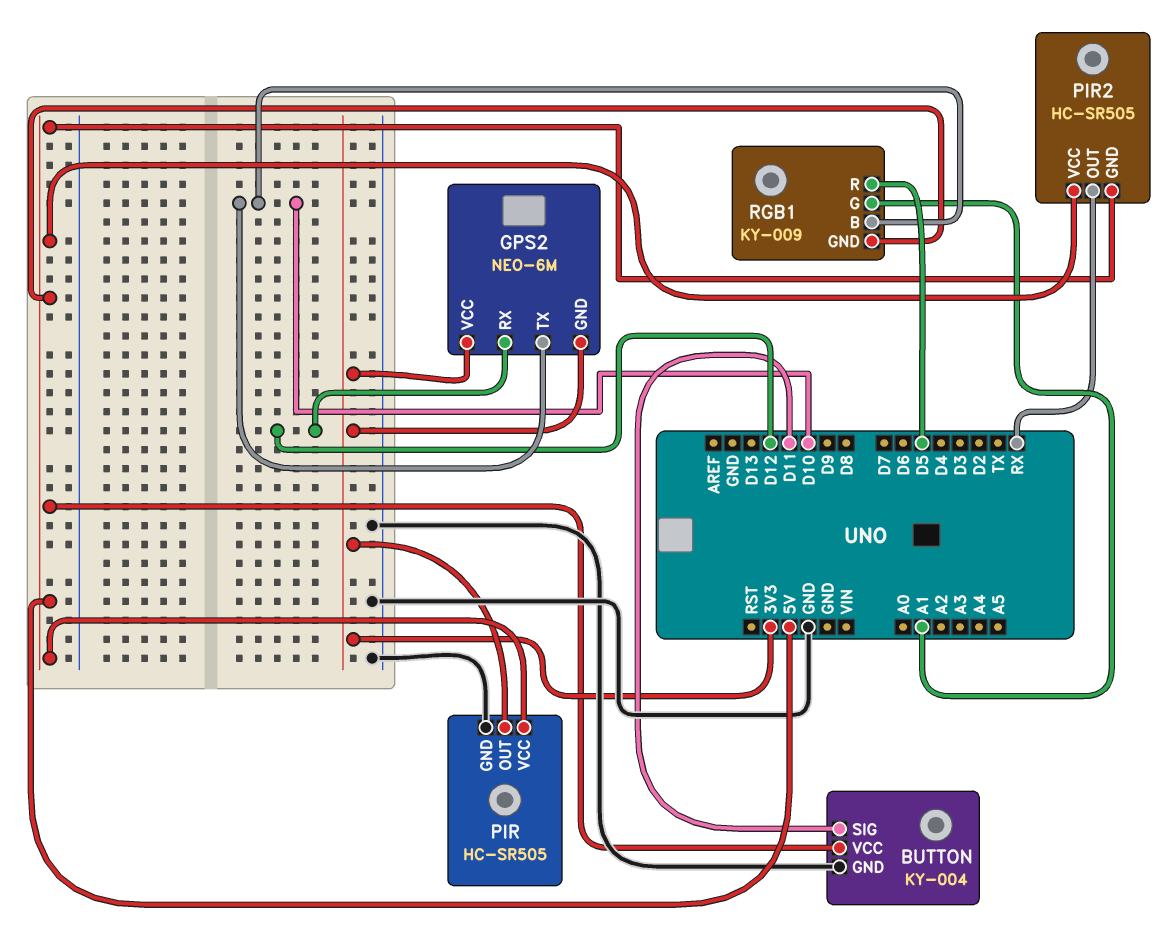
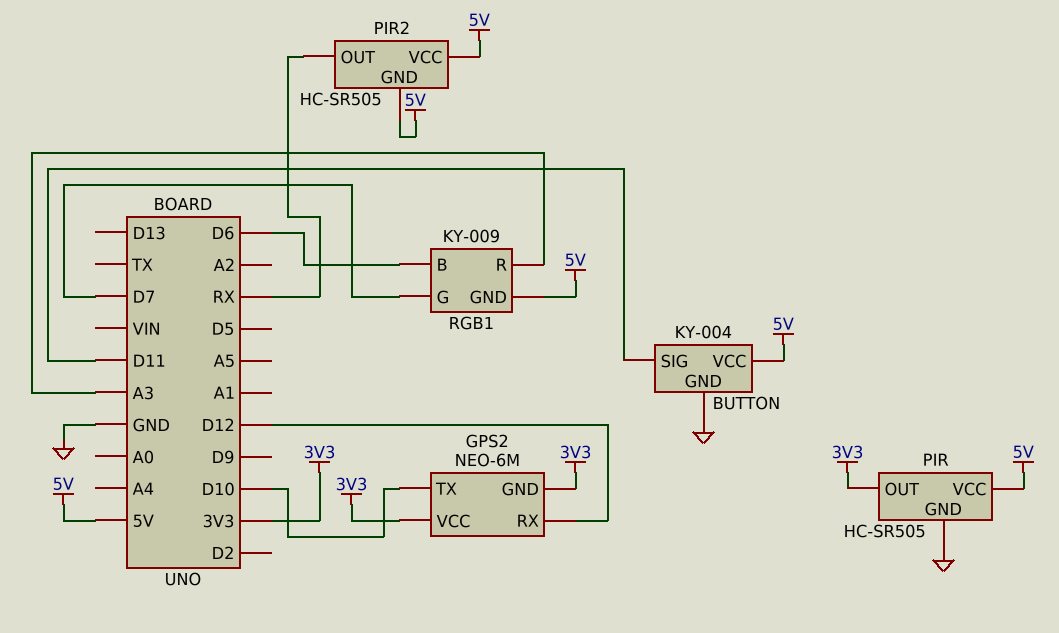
RGB1 pin B: D10 -> D6
RGB1 pin G: A1 -> D7
RGB1 pin R: D5 -> A3

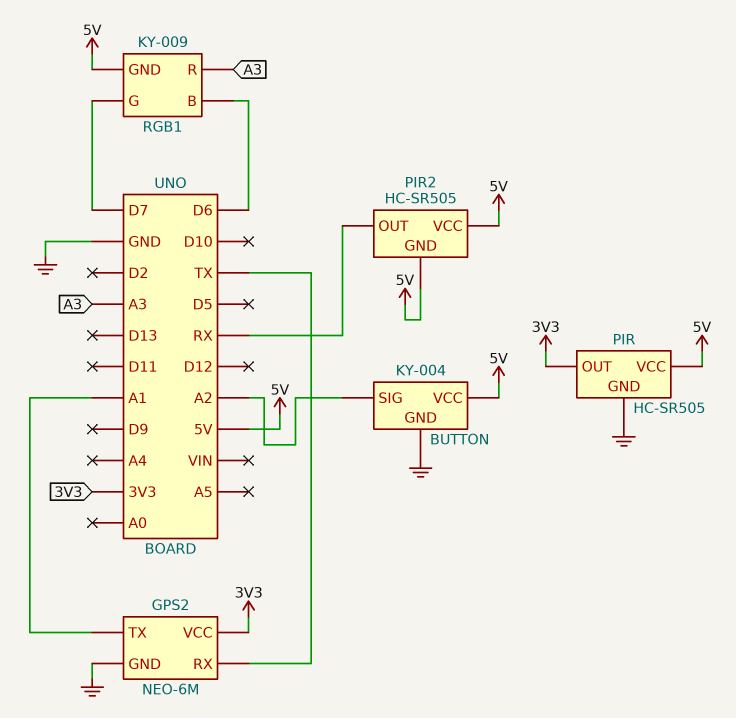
BUTTON pin SIG: D11 -> A2
GPS2 pin GND: 3V3 -> GND
GPS2 pin RX: D12 -> TX
GPS2 pin TX: D10 -> A1

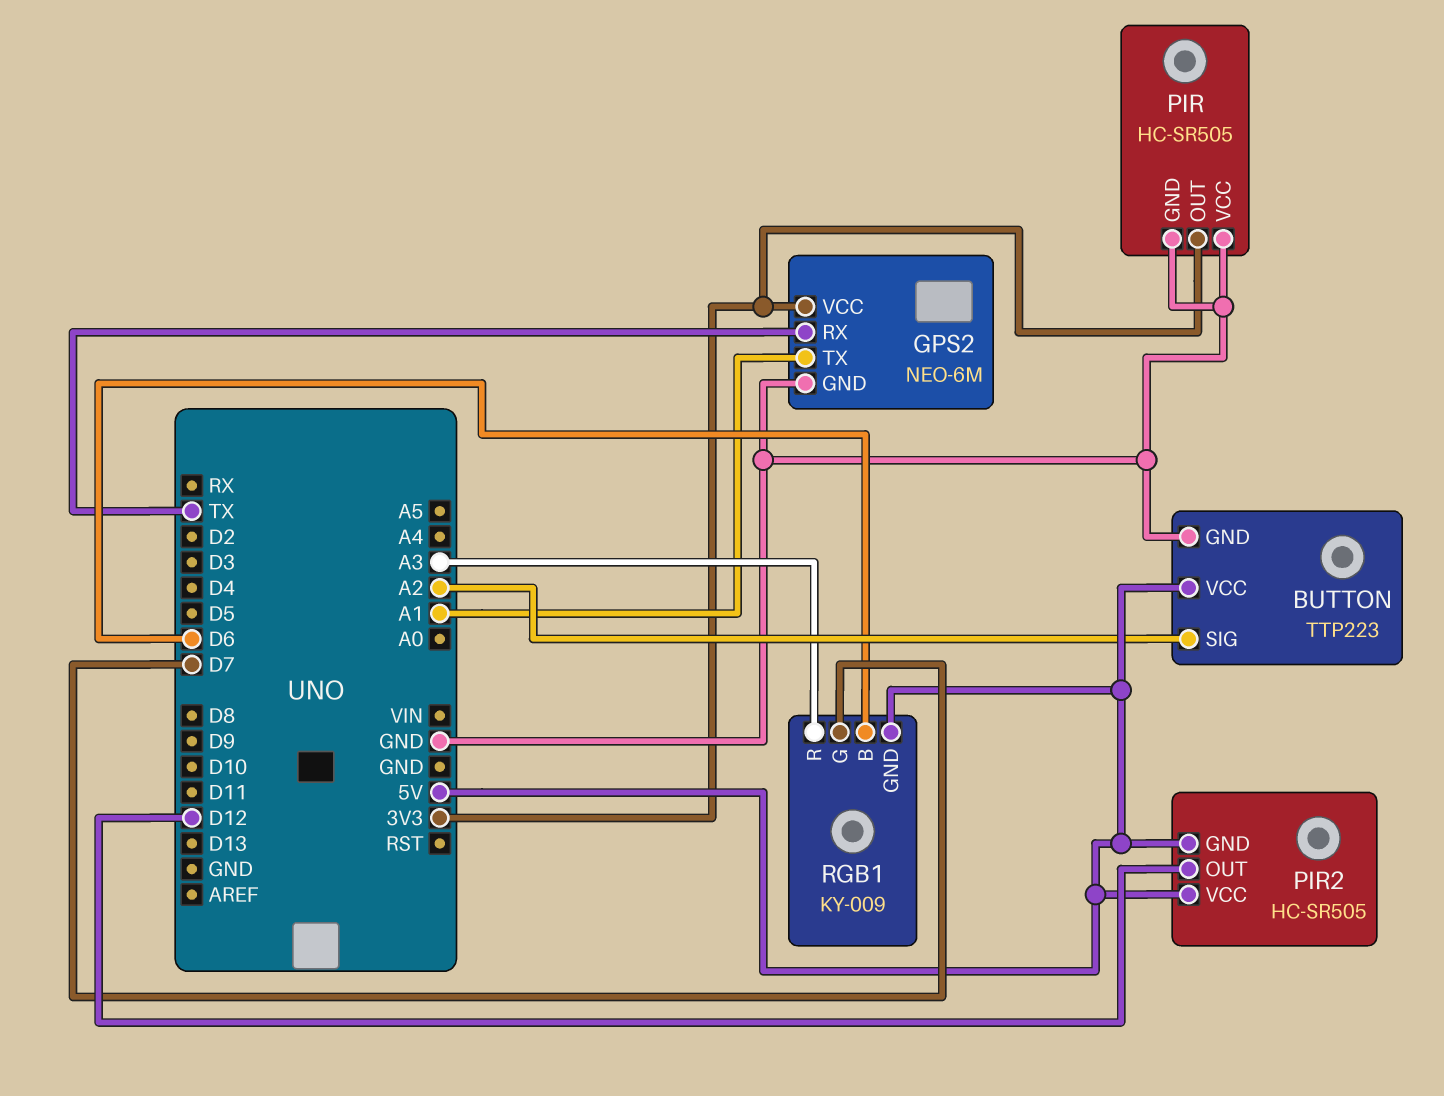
BUTTON: KY-004 -> TTP223
PIR pin VCC: 5V -> GND
PIR2 pin OUT: RX -> D12

